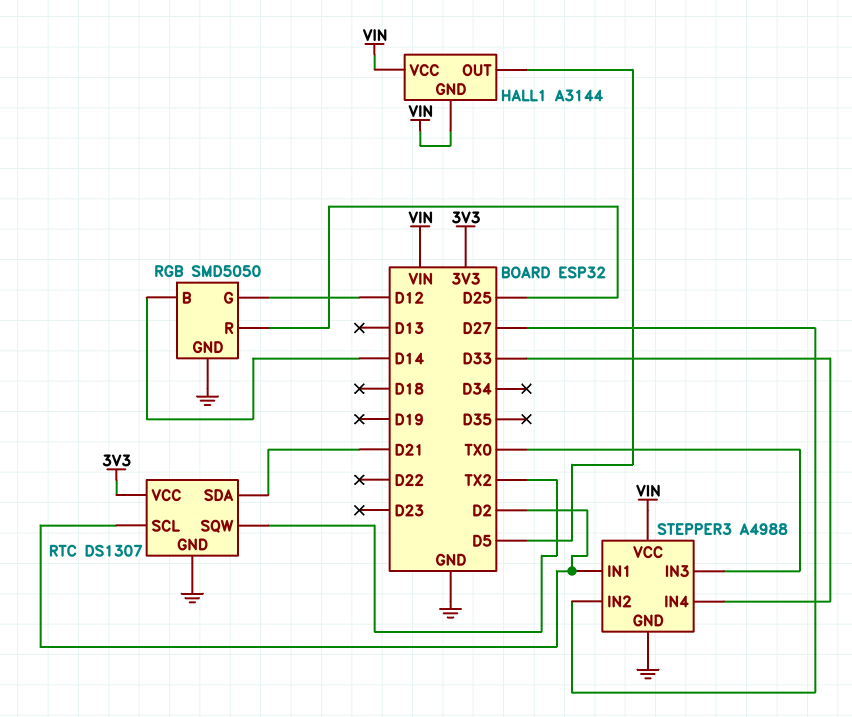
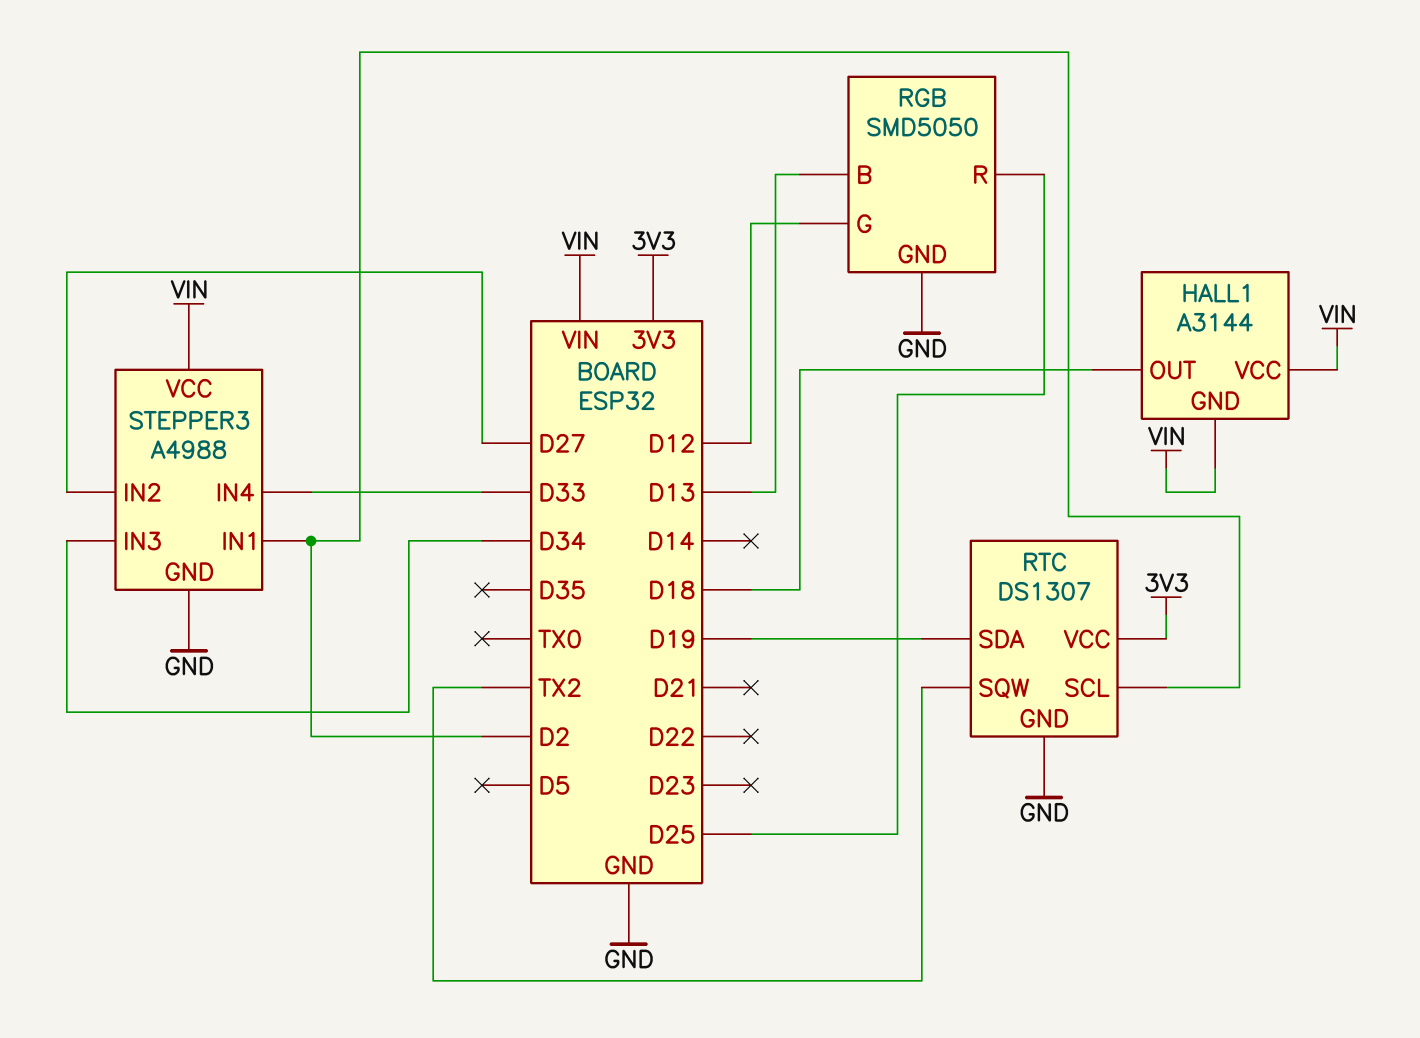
HALL1 pin OUT: D5 -> D18
RGB pin B: D14 -> D13
RTC pin SDA: D21 -> D19
STEPPER3 pin IN3: TX0 -> D34

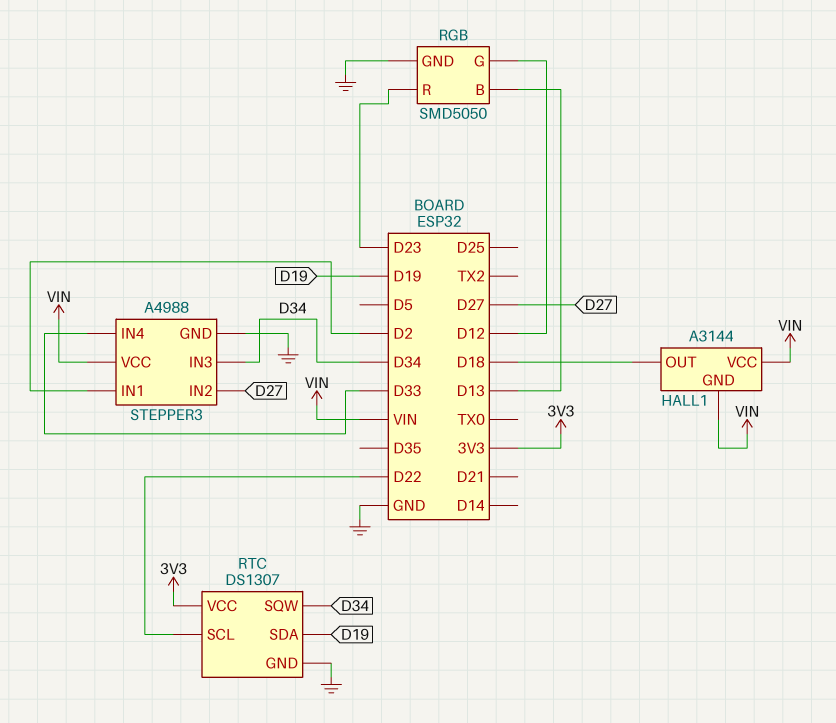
RGB pin R: D25 -> D23
RTC pin SCL: D2 -> D22
RTC pin SQW: TX2 -> D34

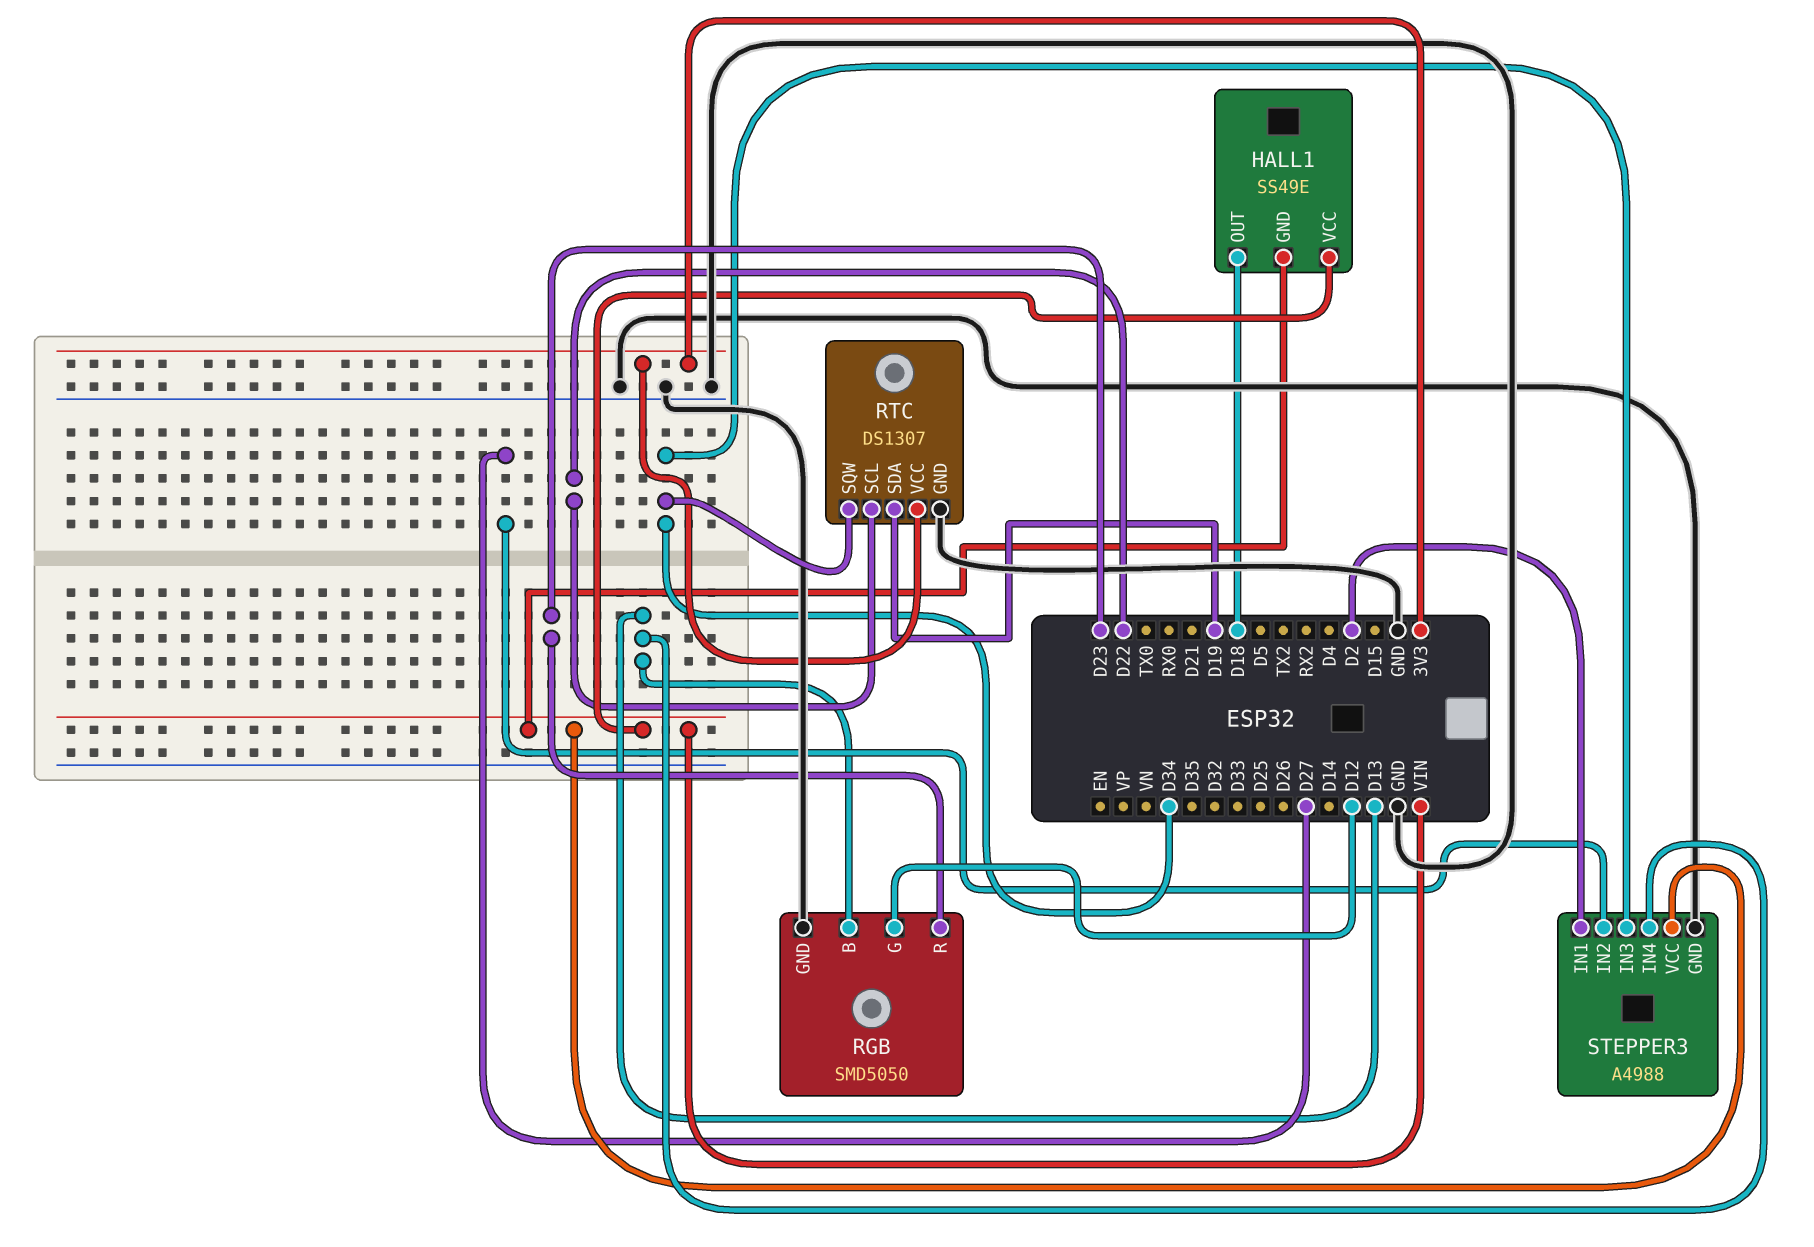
HALL1: A3144 -> SS49E
STEPPER3 pin IN4: D33 -> D13

